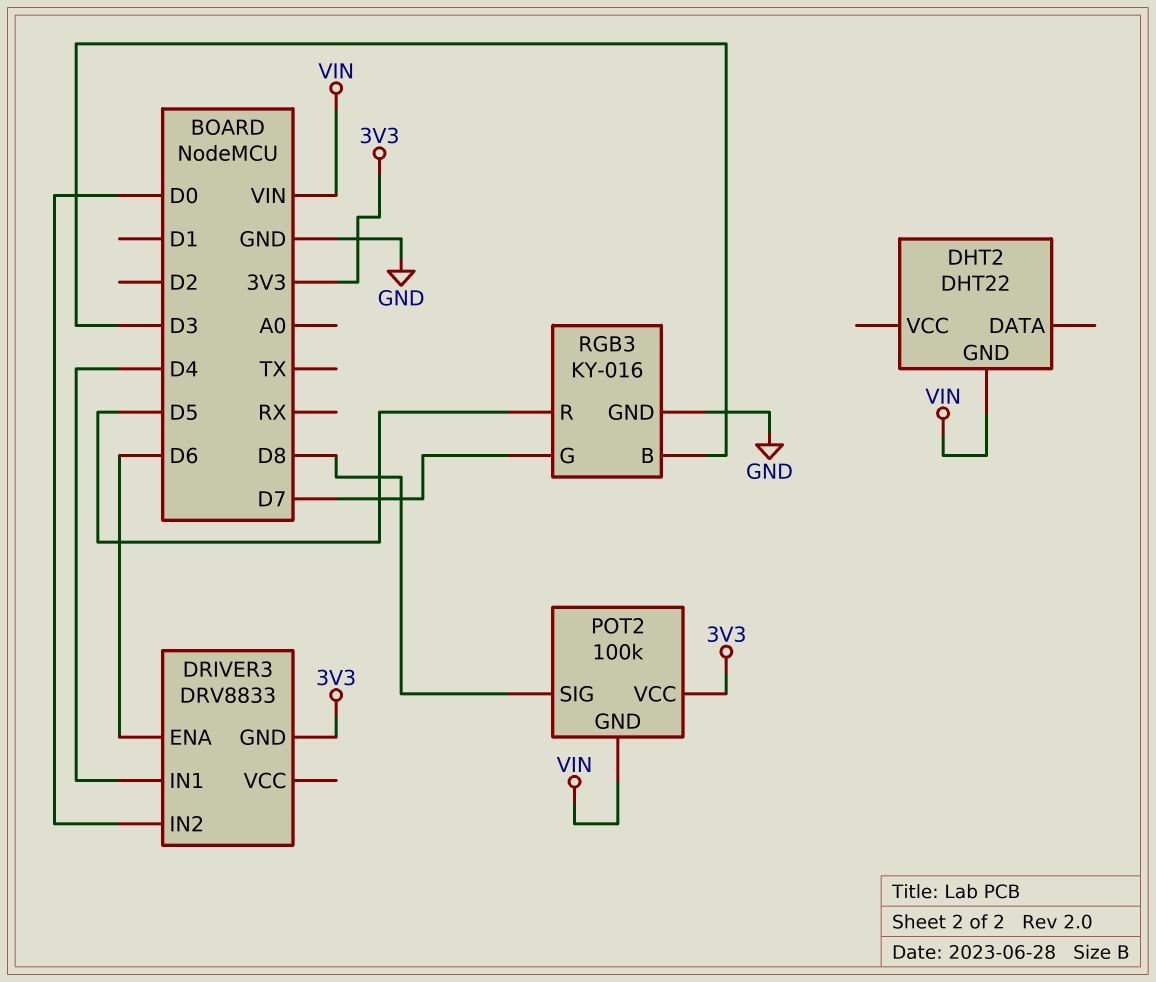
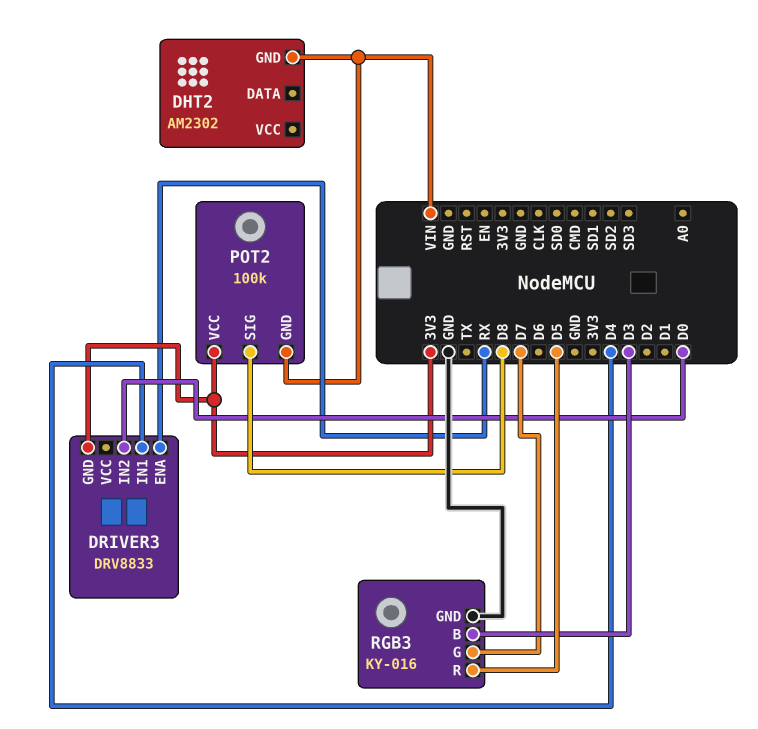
DHT2: DHT22 -> AM2302
DRIVER3 pin ENA: D6 -> RX

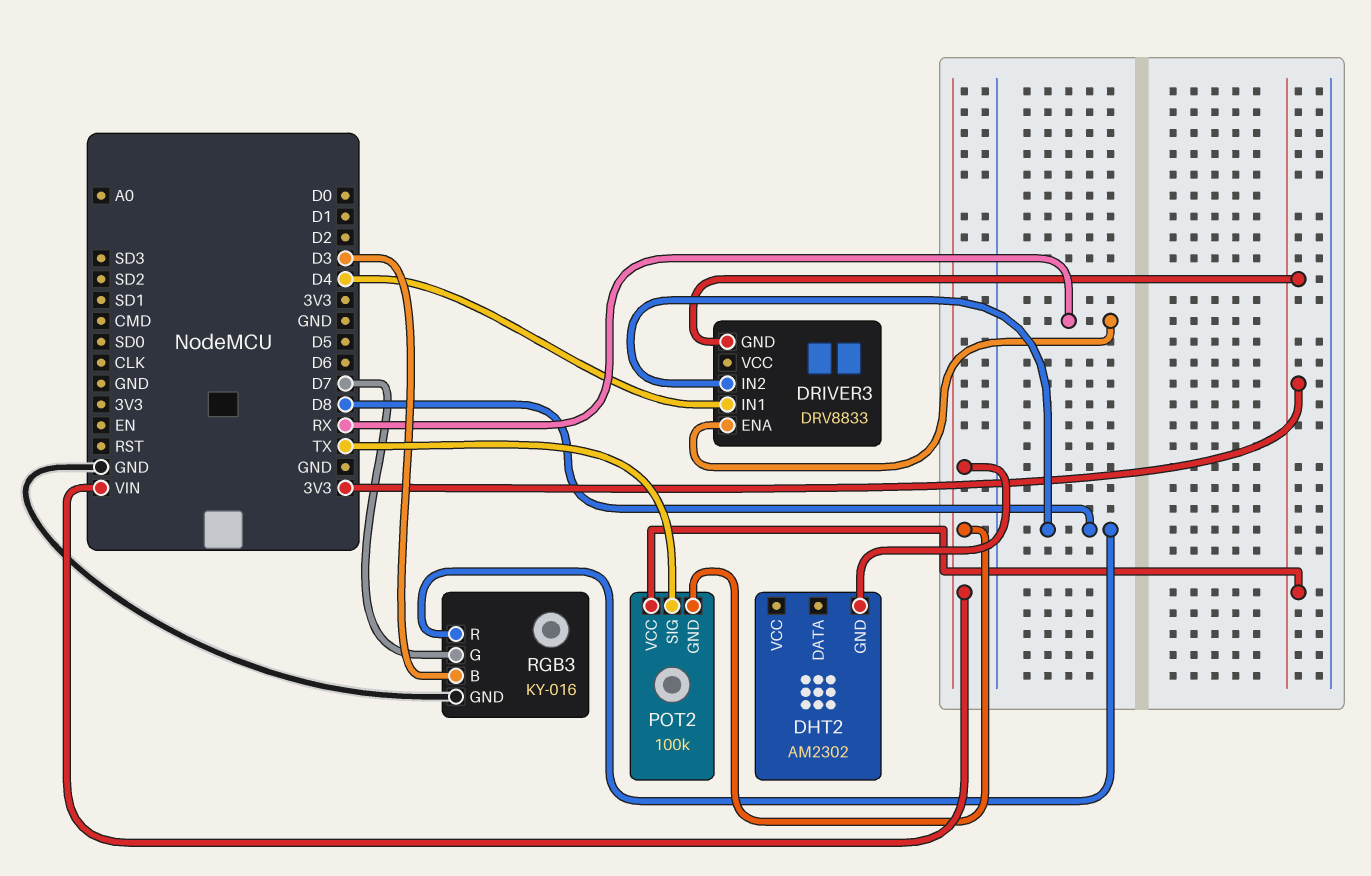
DRIVER3 pin IN2: D0 -> D8
POT2 pin SIG: D8 -> TX
RGB3 pin R: D5 -> D8

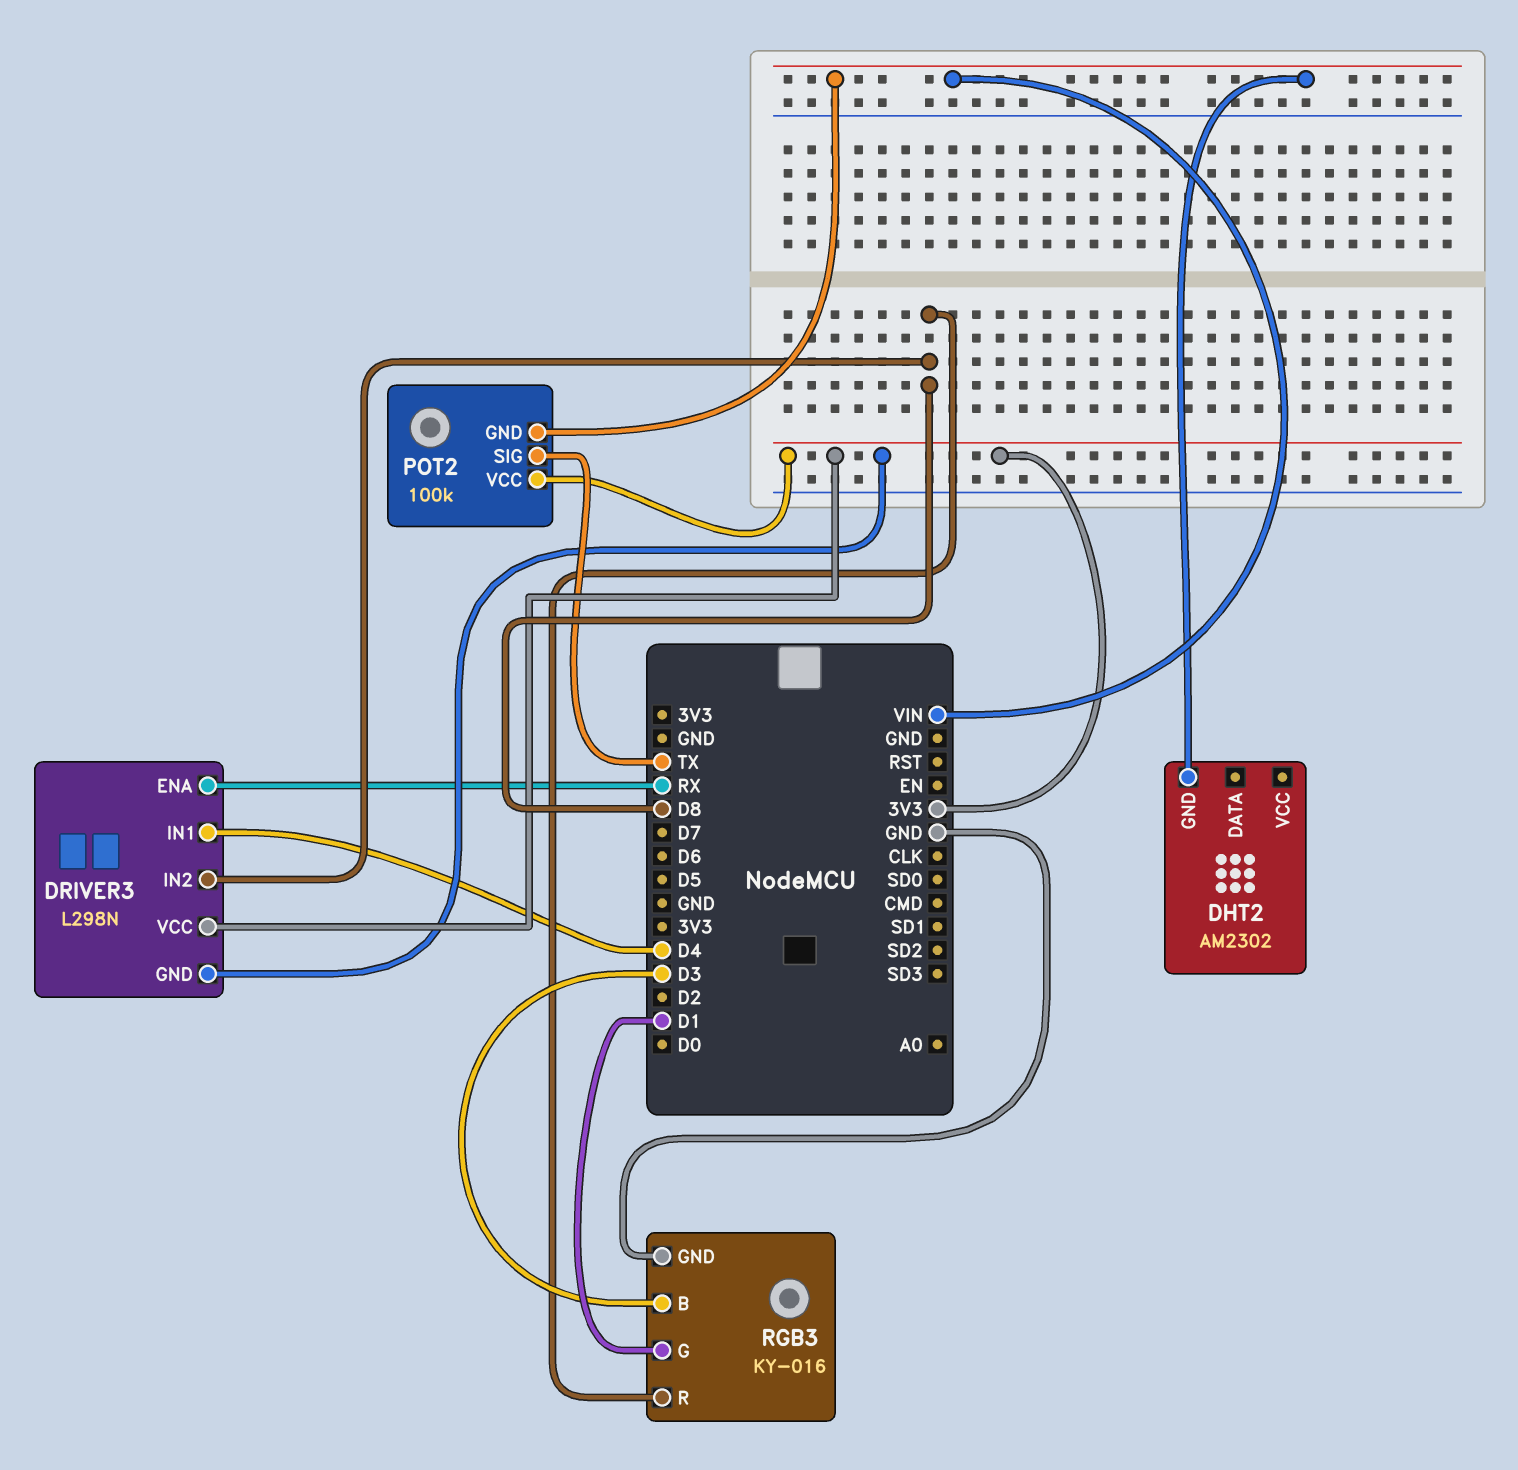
DRIVER3: DRV8833 -> L298N
DRIVER3 pin VCC: none -> 3V3
RGB3 pin G: D7 -> D1

